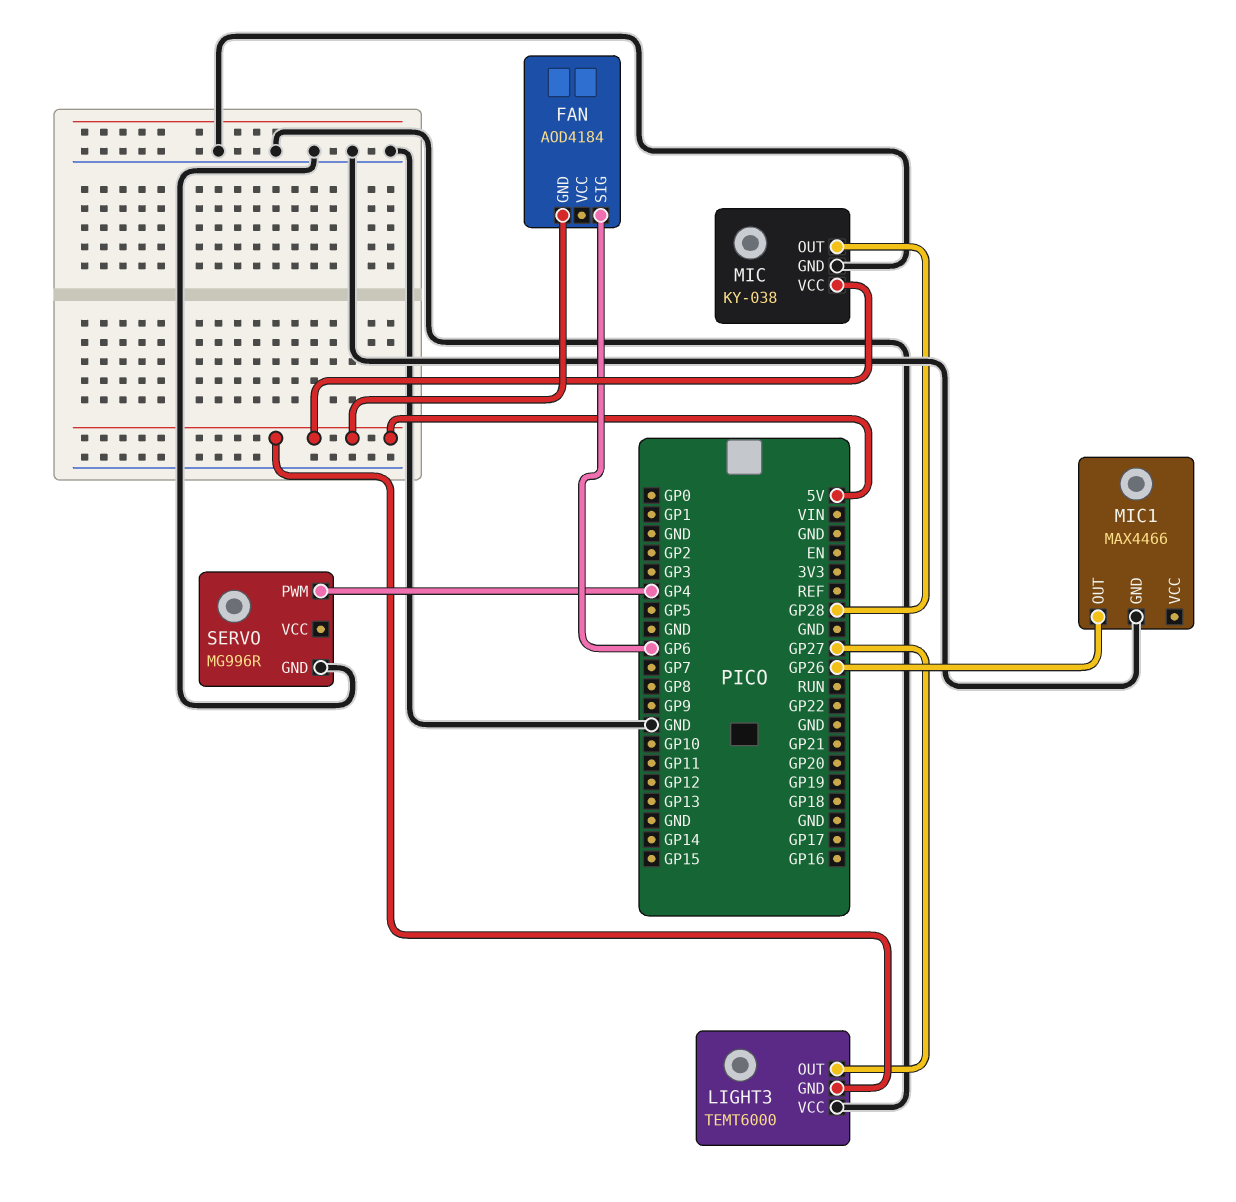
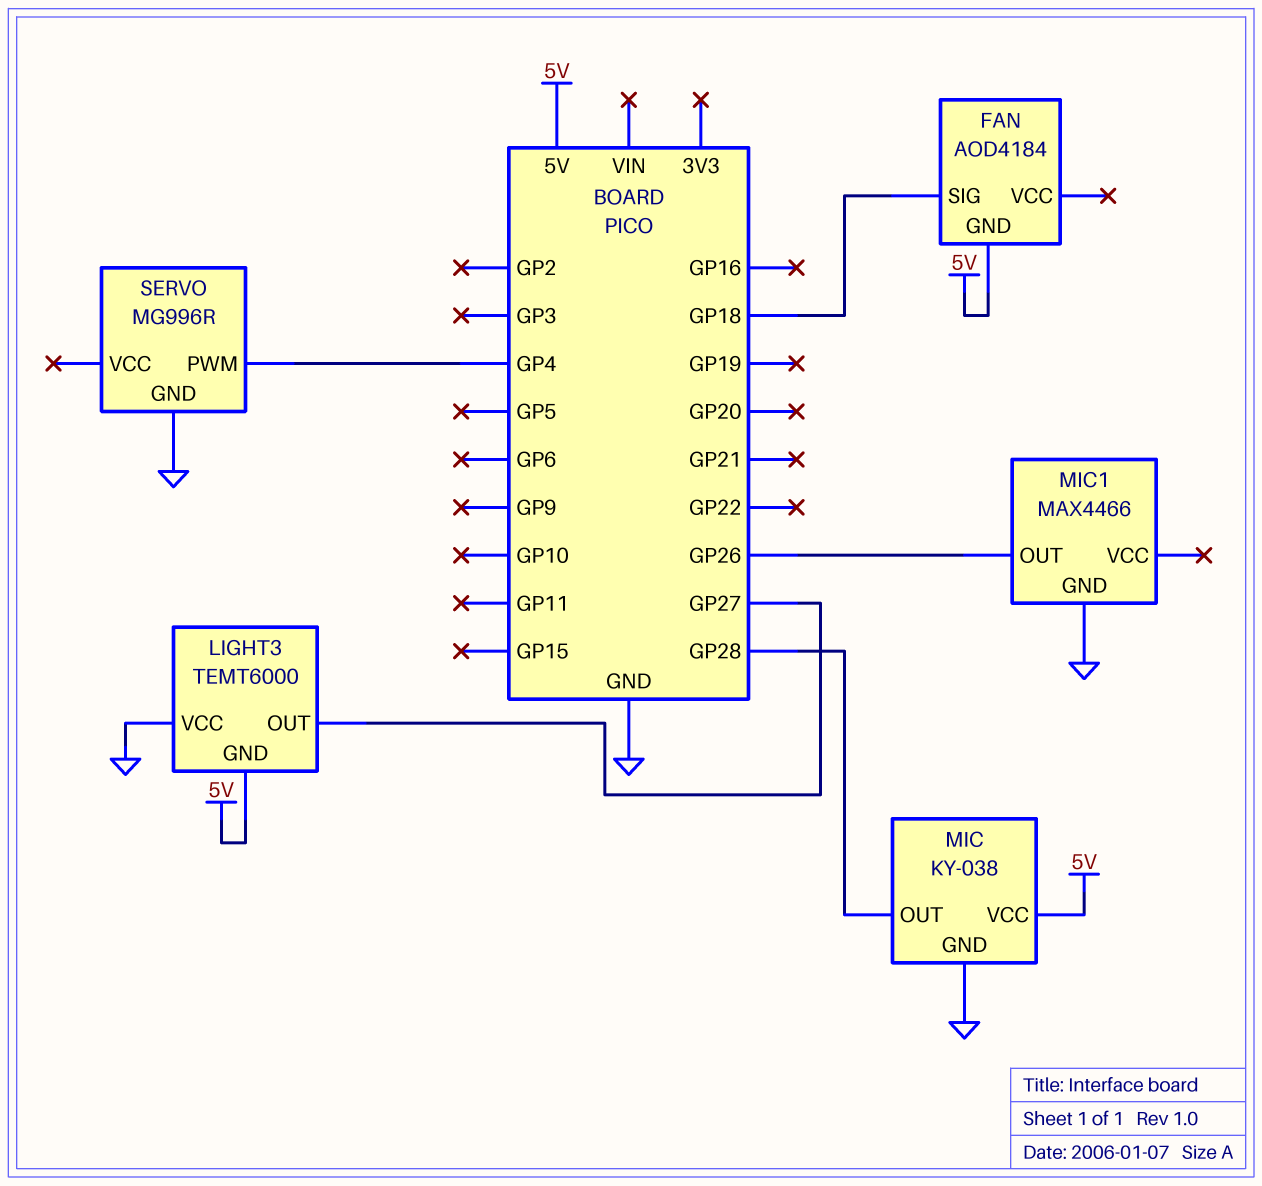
FAN pin SIG: GP6 -> GP18

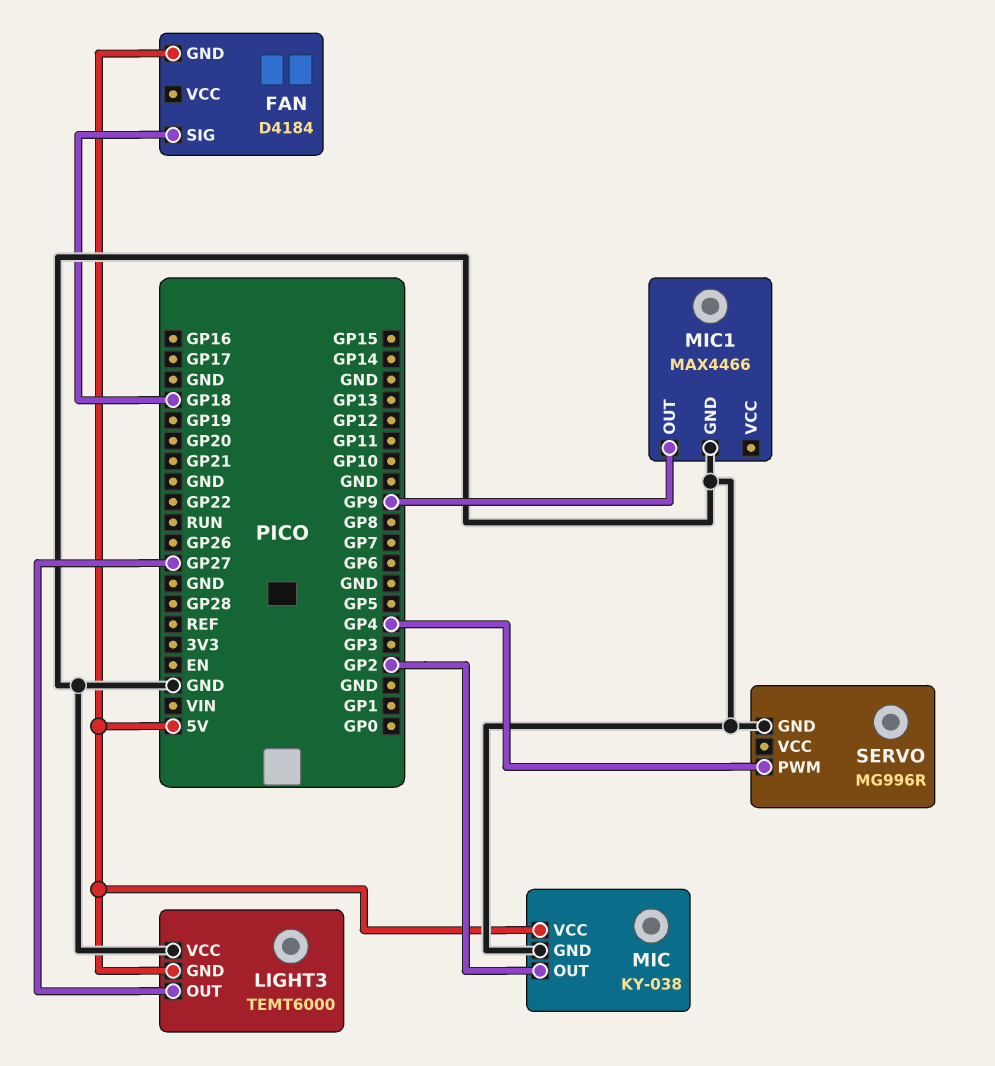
FAN: AOD4184 -> D4184
MIC pin OUT: GP28 -> GP2
MIC1 pin OUT: GP26 -> GP9

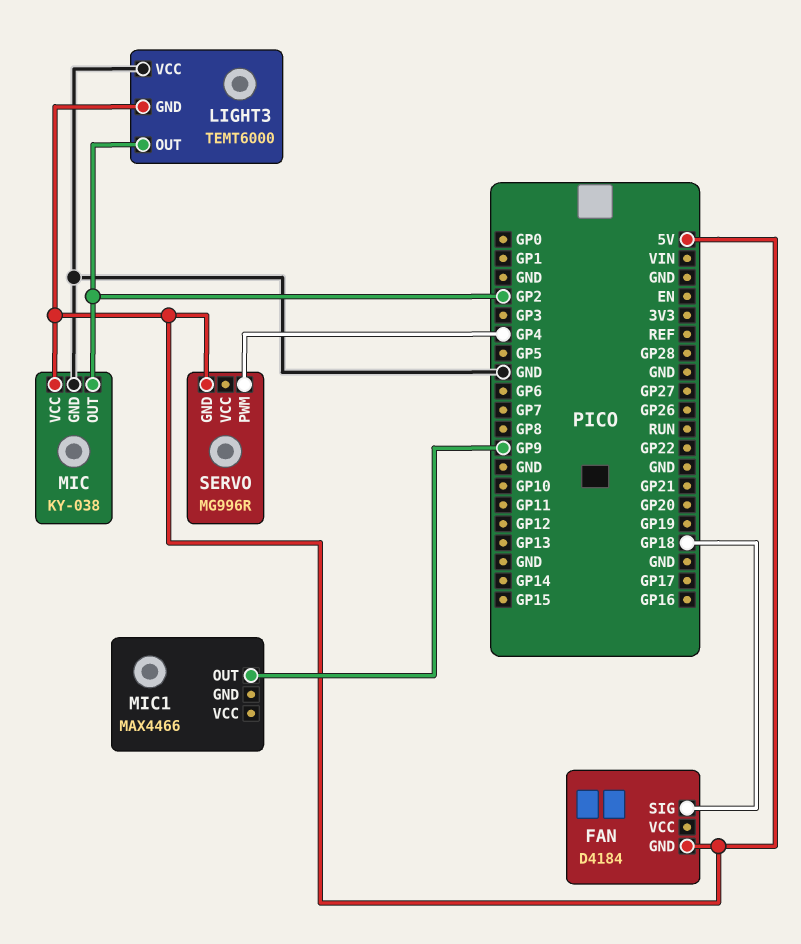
LIGHT3 pin OUT: GP27 -> GP2
MIC1 pin GND: GND -> none
SERVO pin GND: GND -> 5V

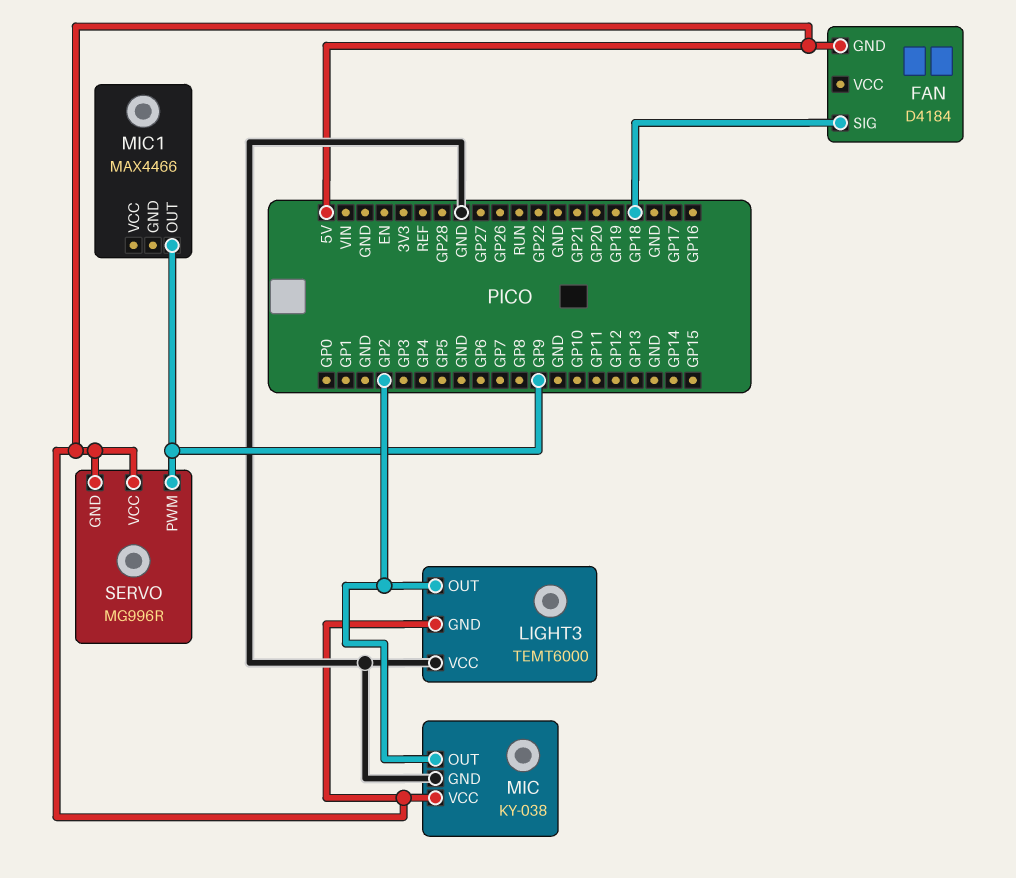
SERVO pin PWM: GP4 -> GP9
SERVO pin VCC: none -> 5V

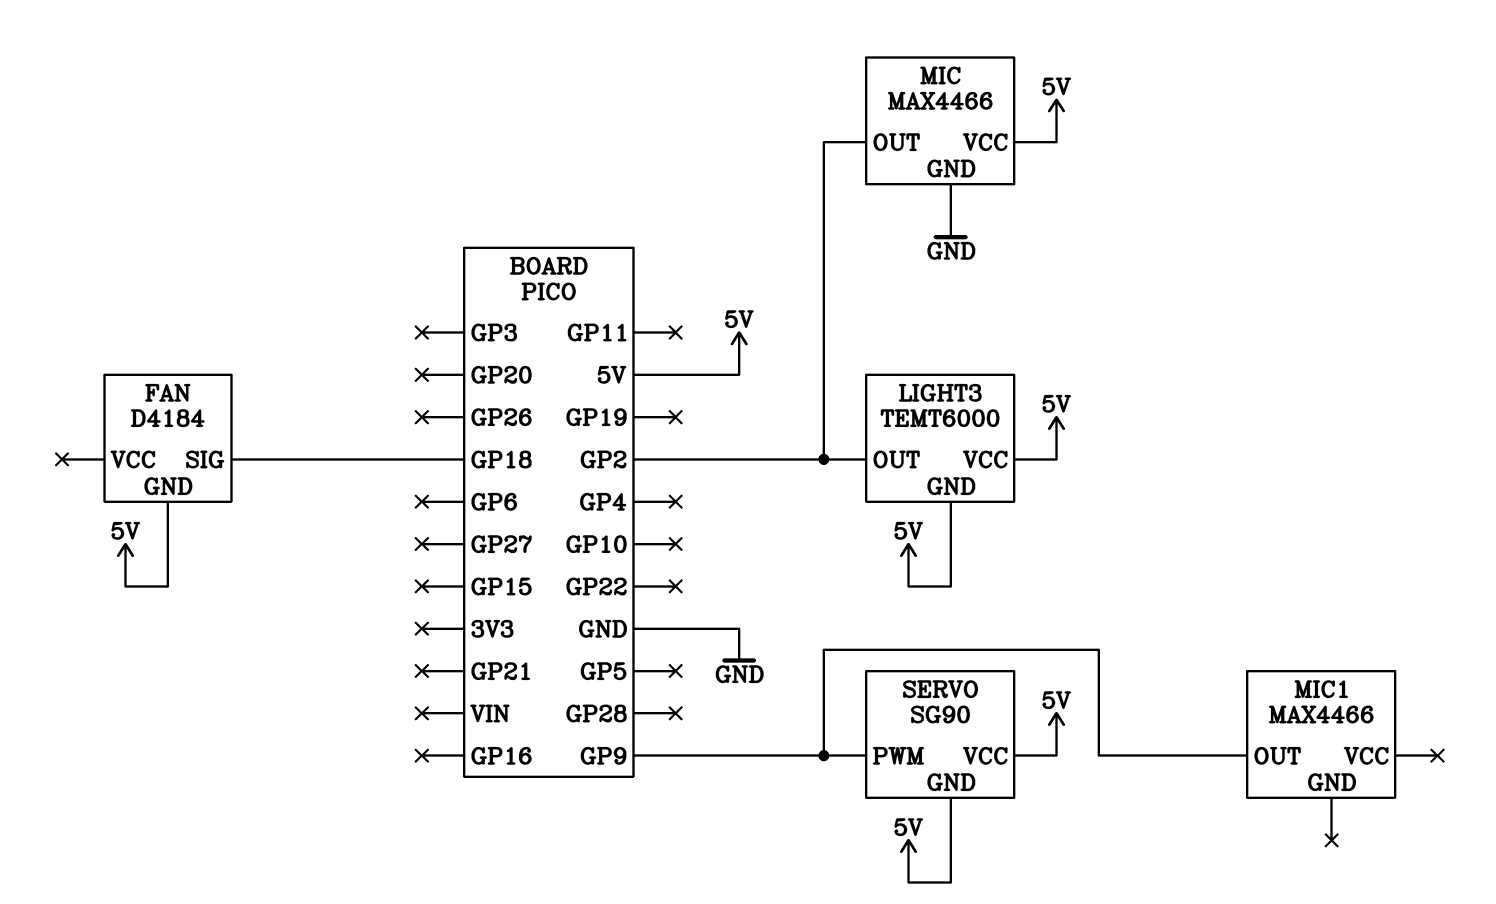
LIGHT3 pin VCC: GND -> 5V
MIC: KY-038 -> MAX4466
SERVO: MG996R -> SG90

